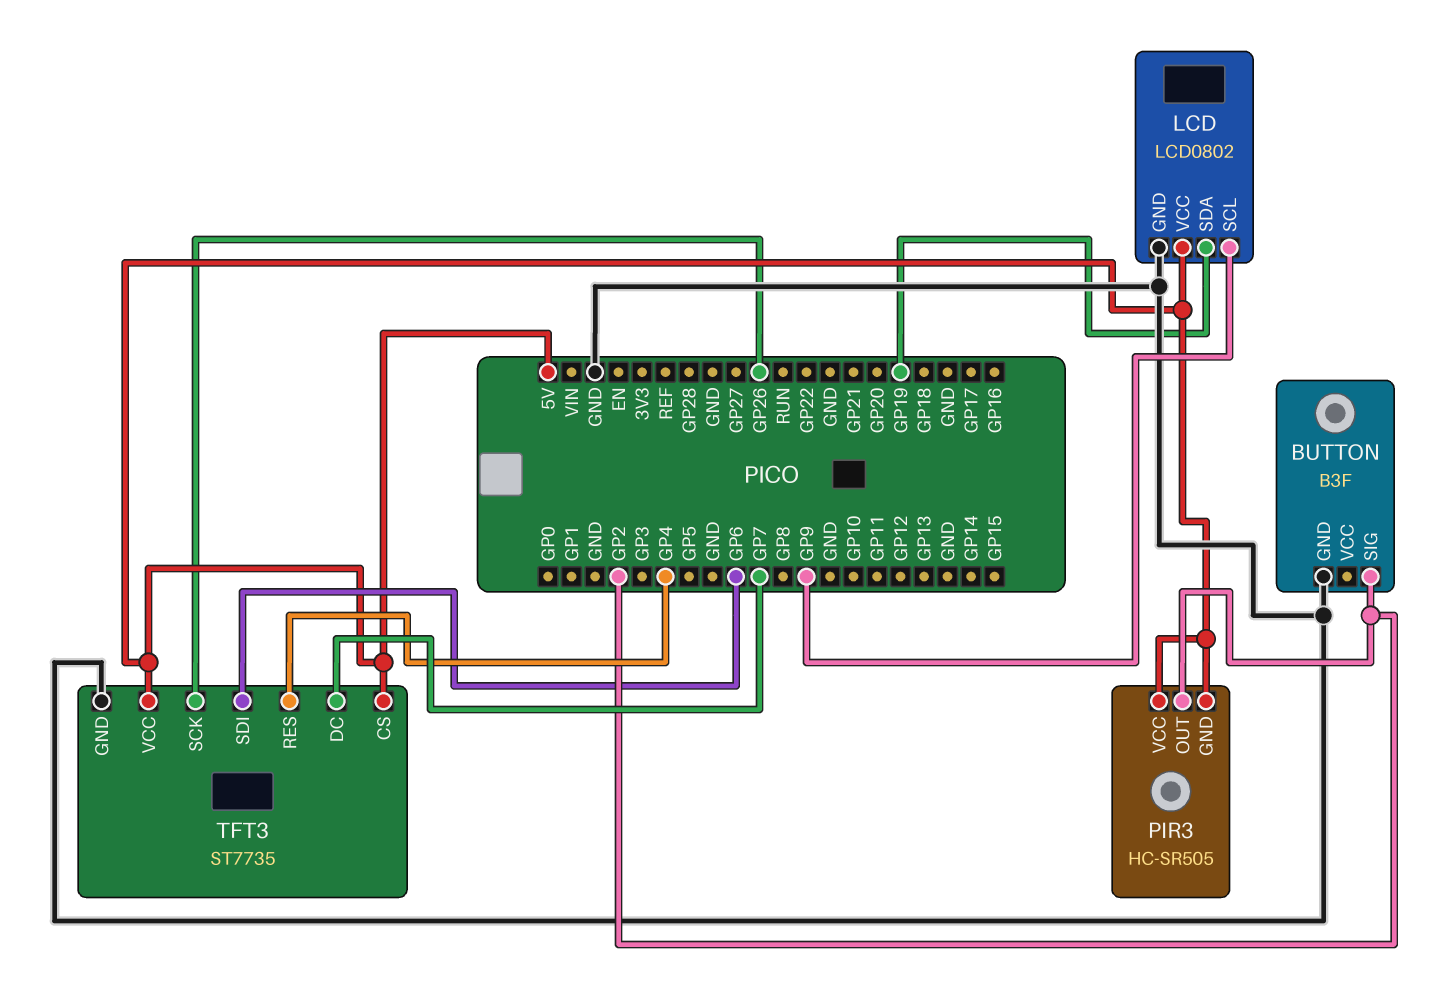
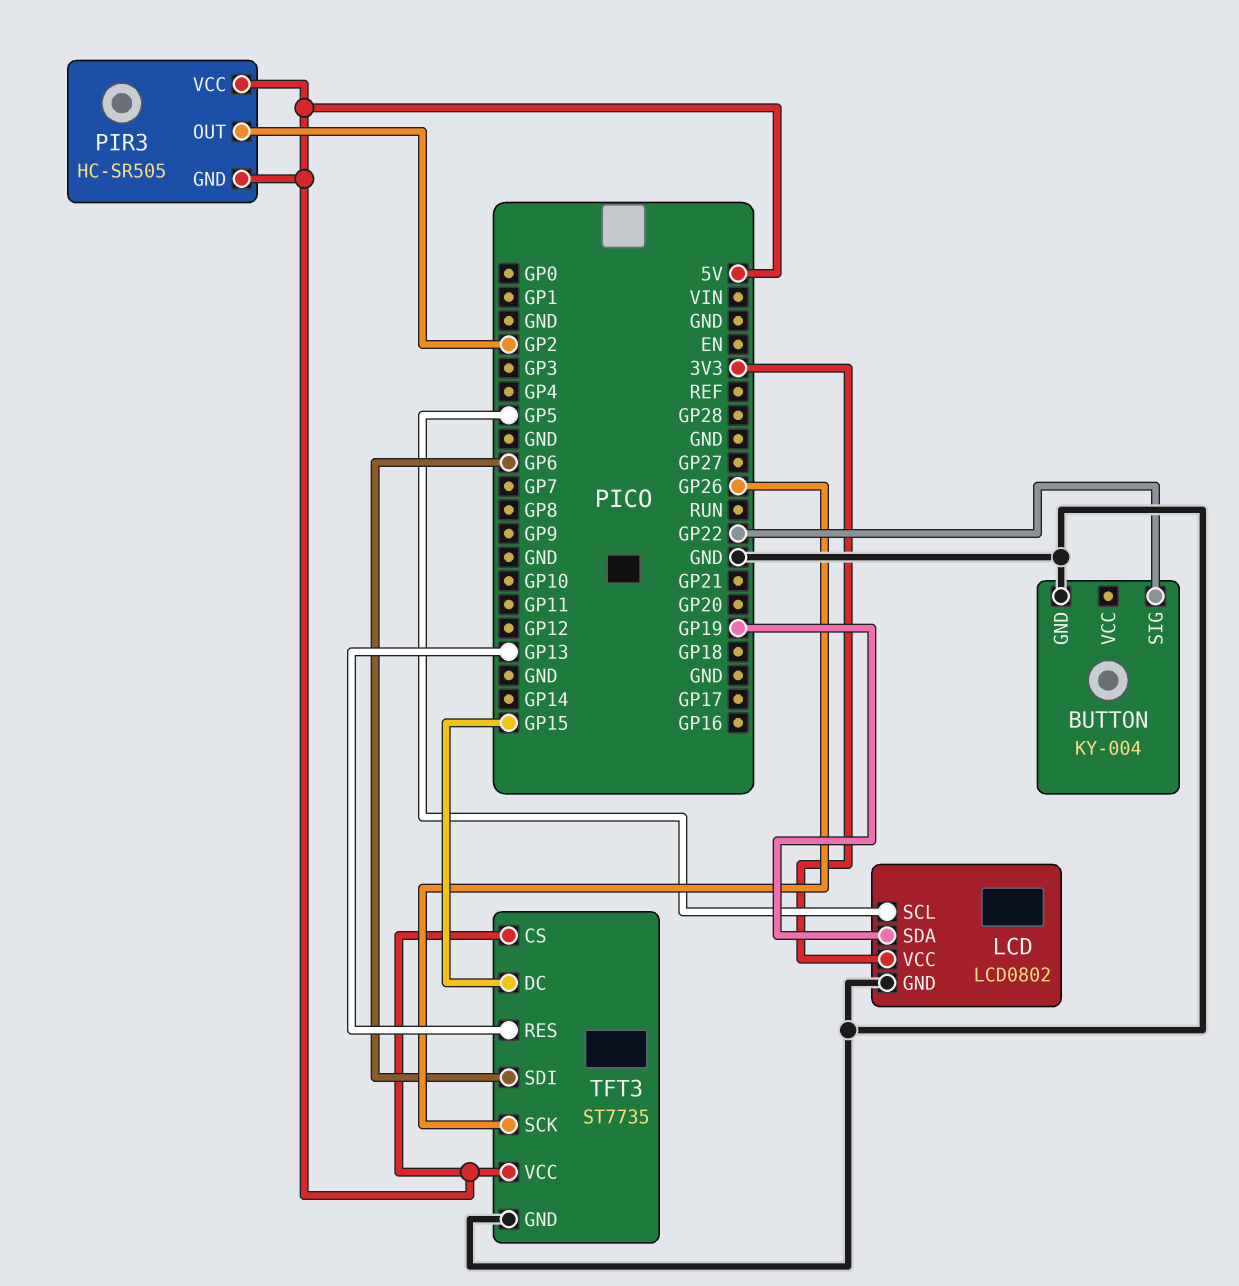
BUTTON: B3F -> KY-004
BUTTON pin SIG: GP2 -> GP22
LCD pin SCL: GP9 -> GP5
LCD pin VCC: 5V -> 3V3
TFT3 pin DC: GP7 -> GP15
TFT3 pin RES: GP4 -> GP13

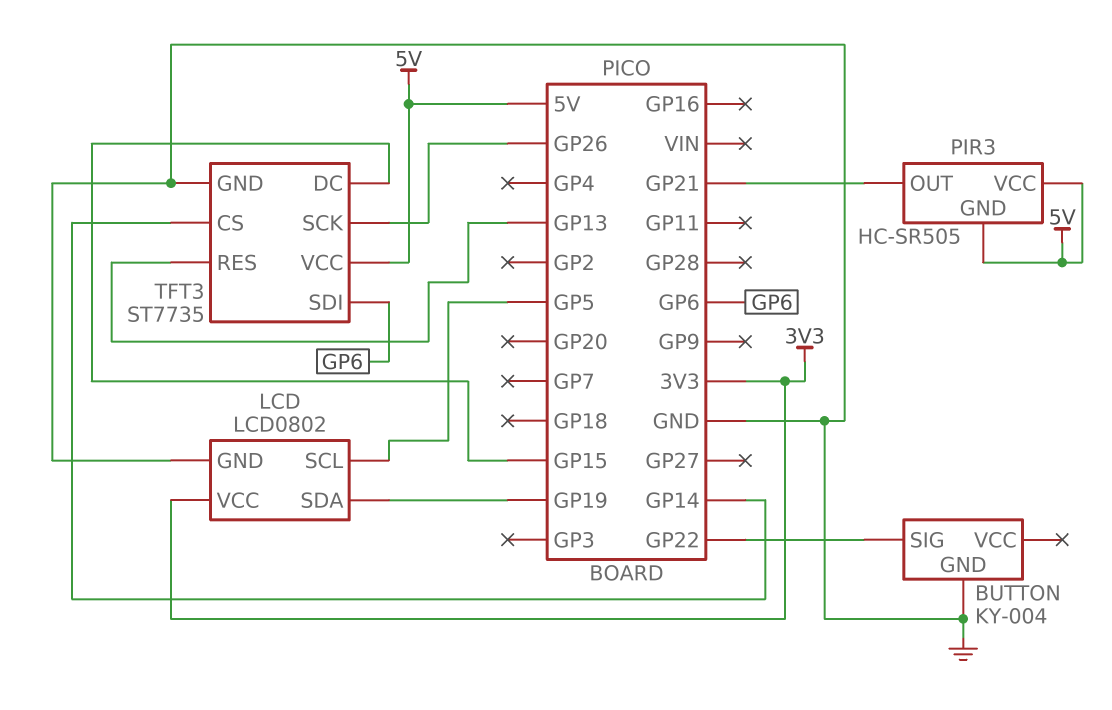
PIR3 pin OUT: GP2 -> GP21
TFT3 pin CS: 5V -> GP14

